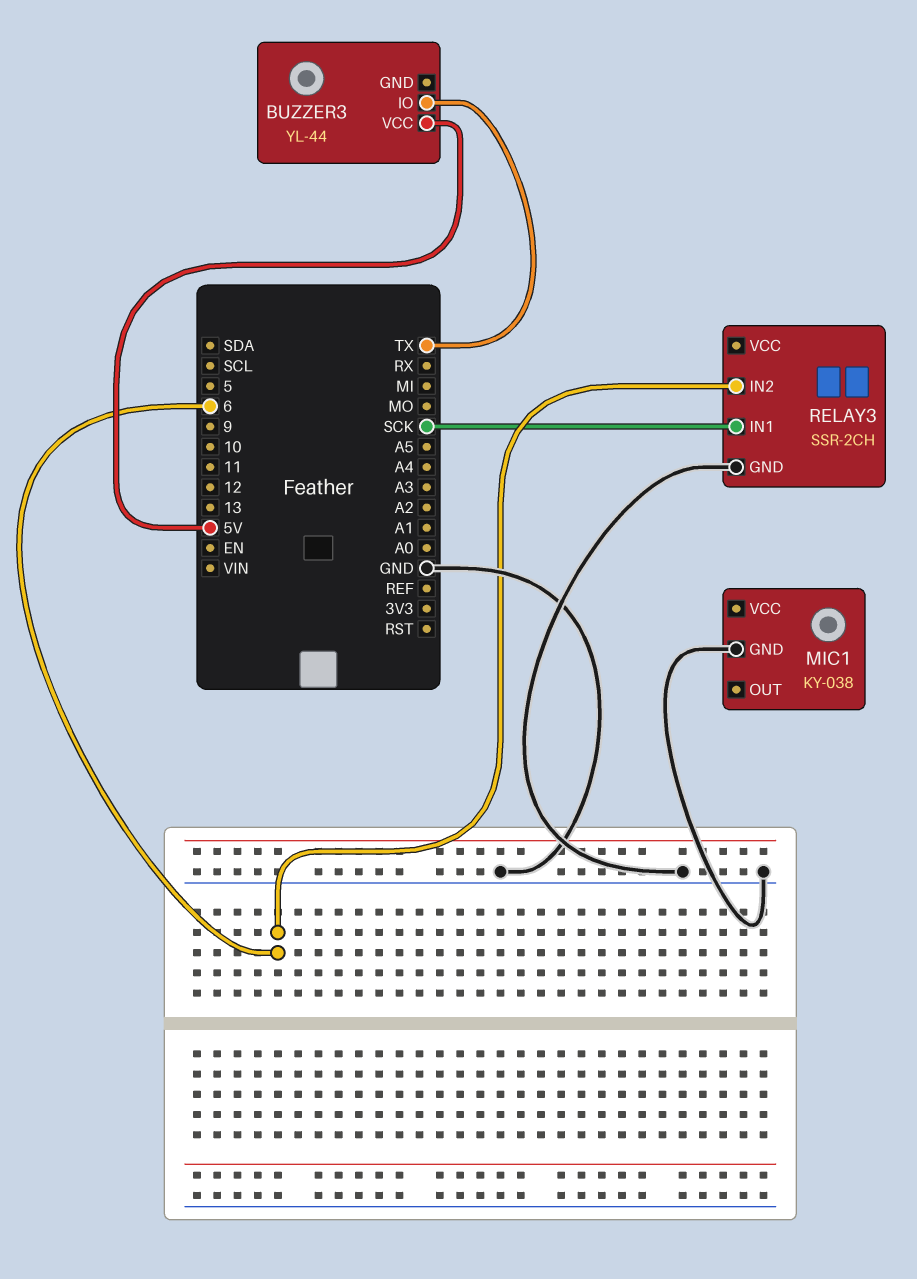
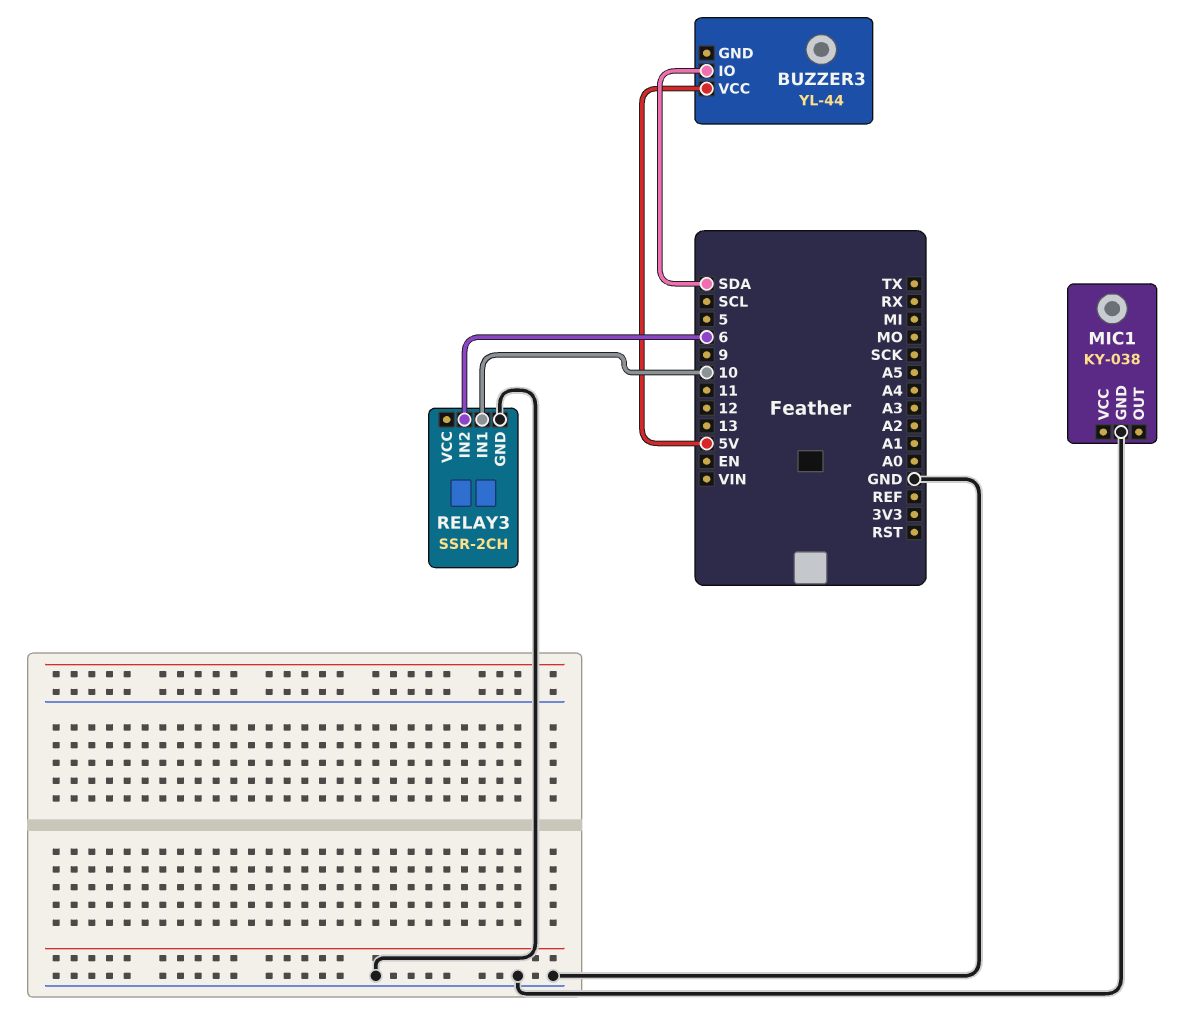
BUZZER3 pin IO: TX -> SDA
RELAY3 pin IN1: SCK -> 10

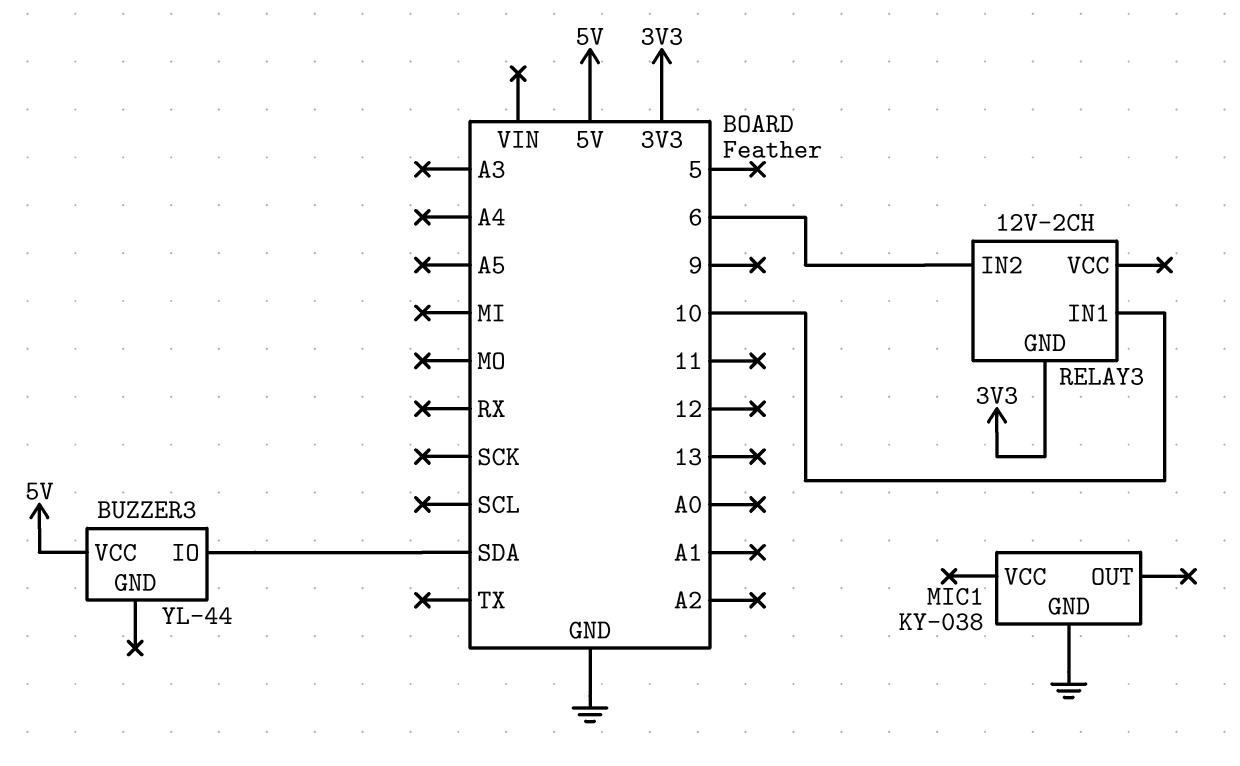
RELAY3: SSR-2CH -> 12V-2CH
RELAY3 pin GND: GND -> 3V3

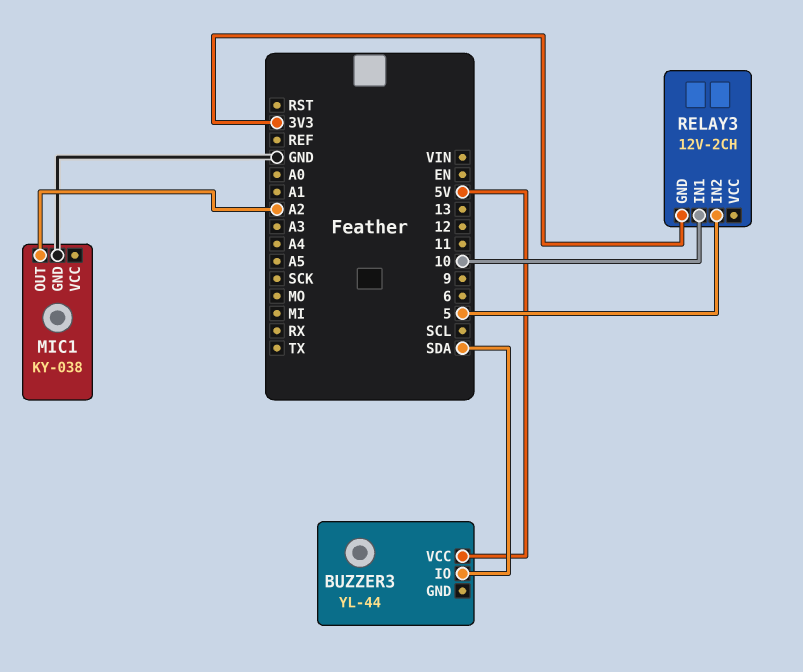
MIC1 pin OUT: none -> A2
RELAY3 pin IN2: 6 -> 5

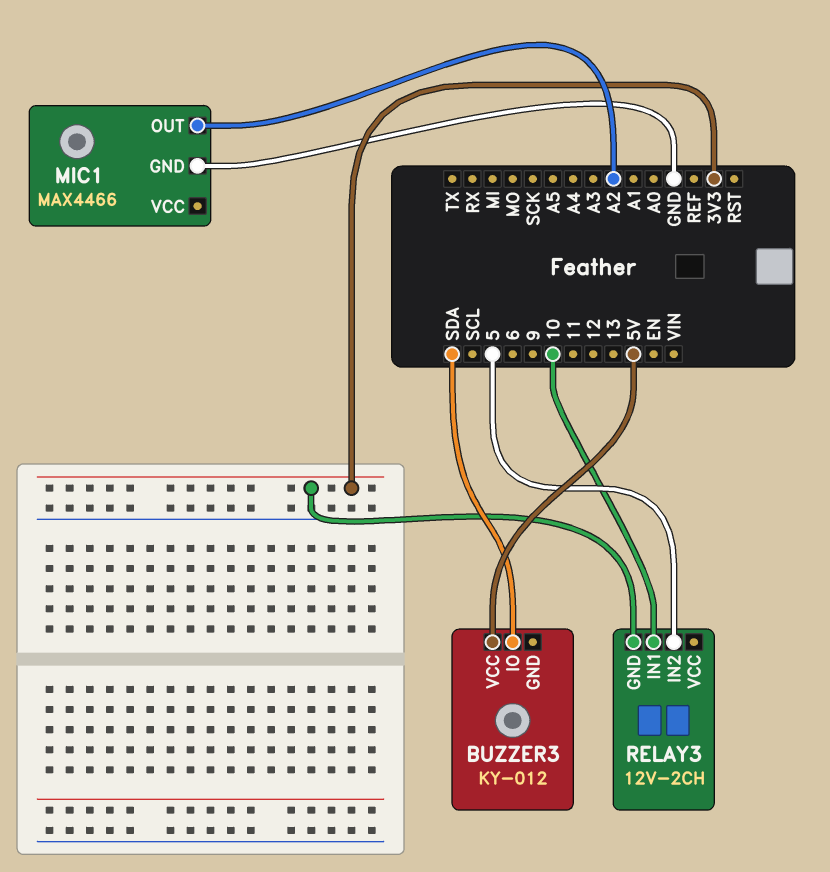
BUZZER3: YL-44 -> KY-012
MIC1: KY-038 -> MAX4466

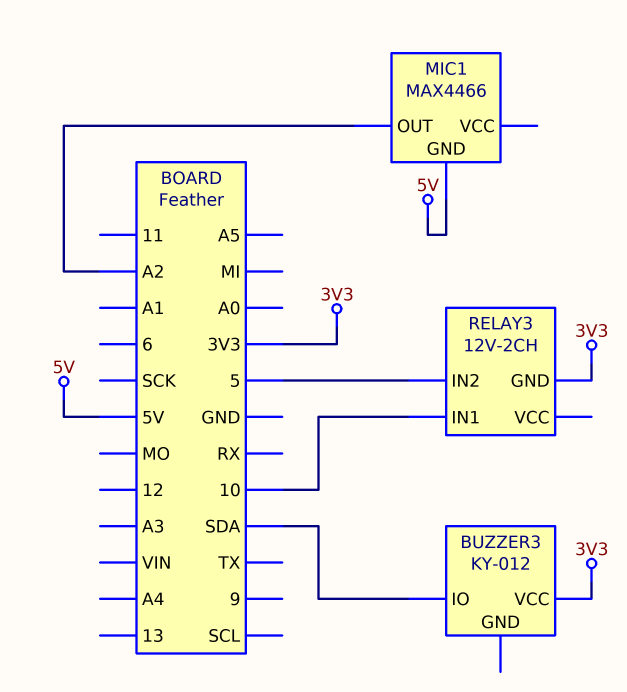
BUZZER3 pin VCC: 5V -> 3V3
MIC1 pin GND: GND -> 5V

